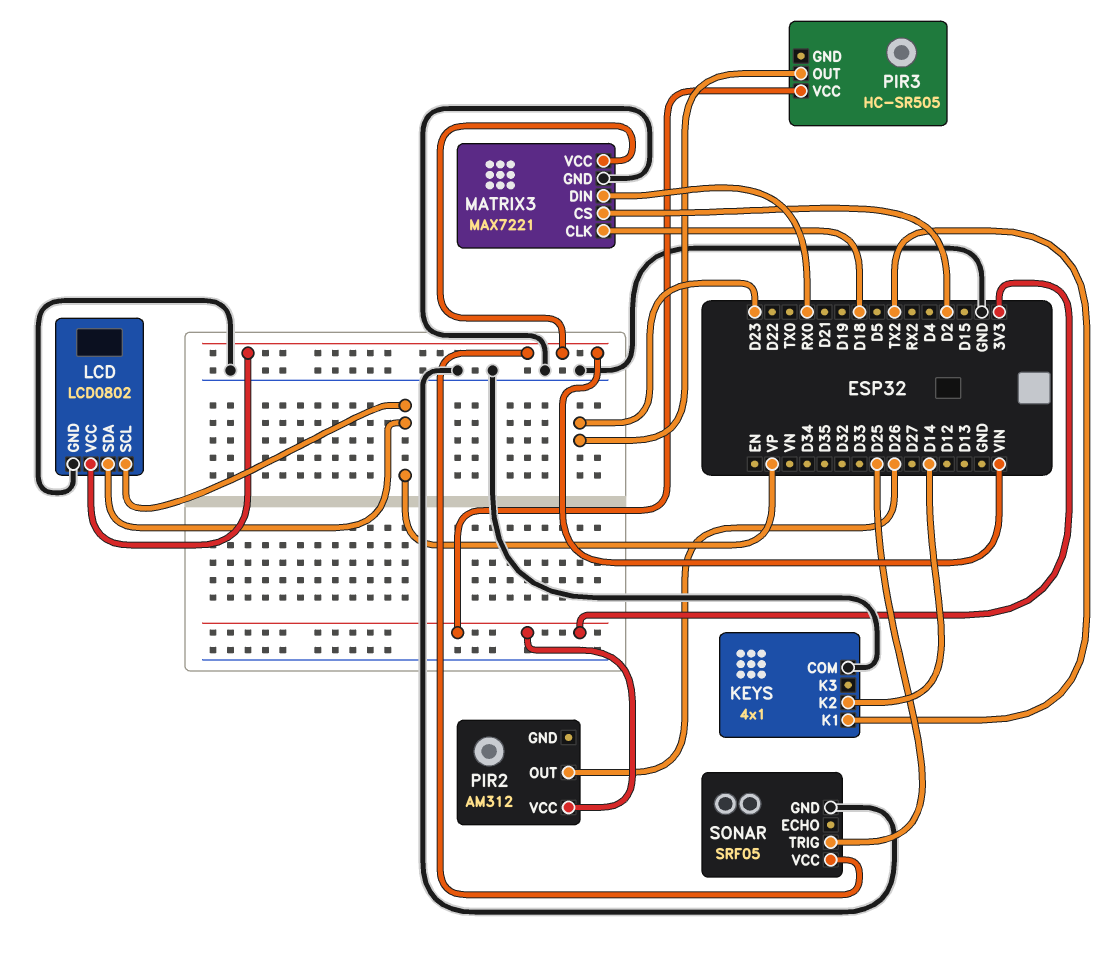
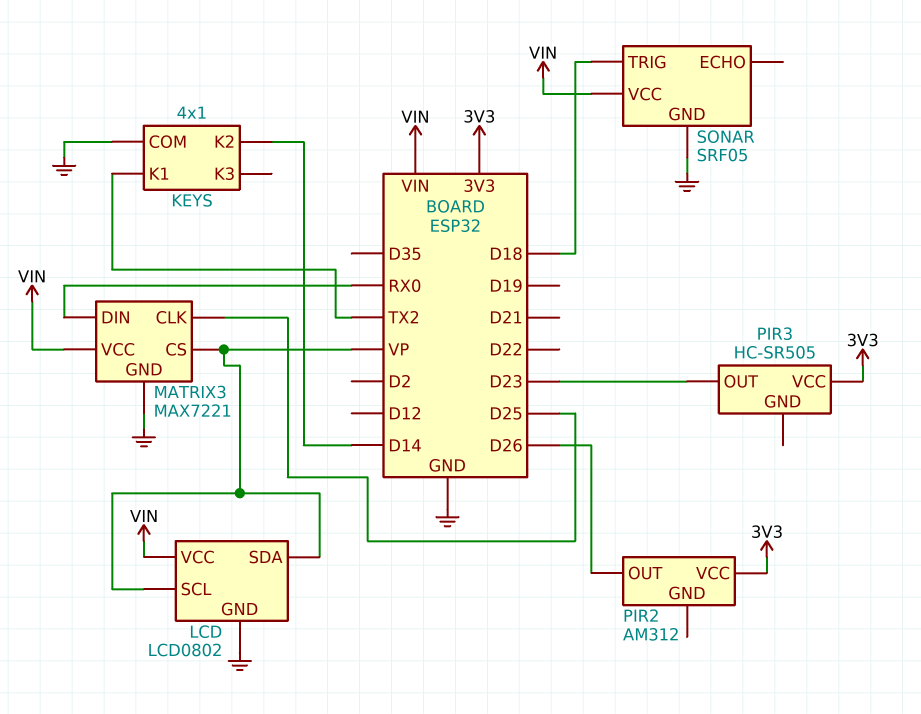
MATRIX3 pin CLK: D18 -> D25
MATRIX3 pin CS: D2 -> VP
SONAR pin TRIG: D25 -> D18

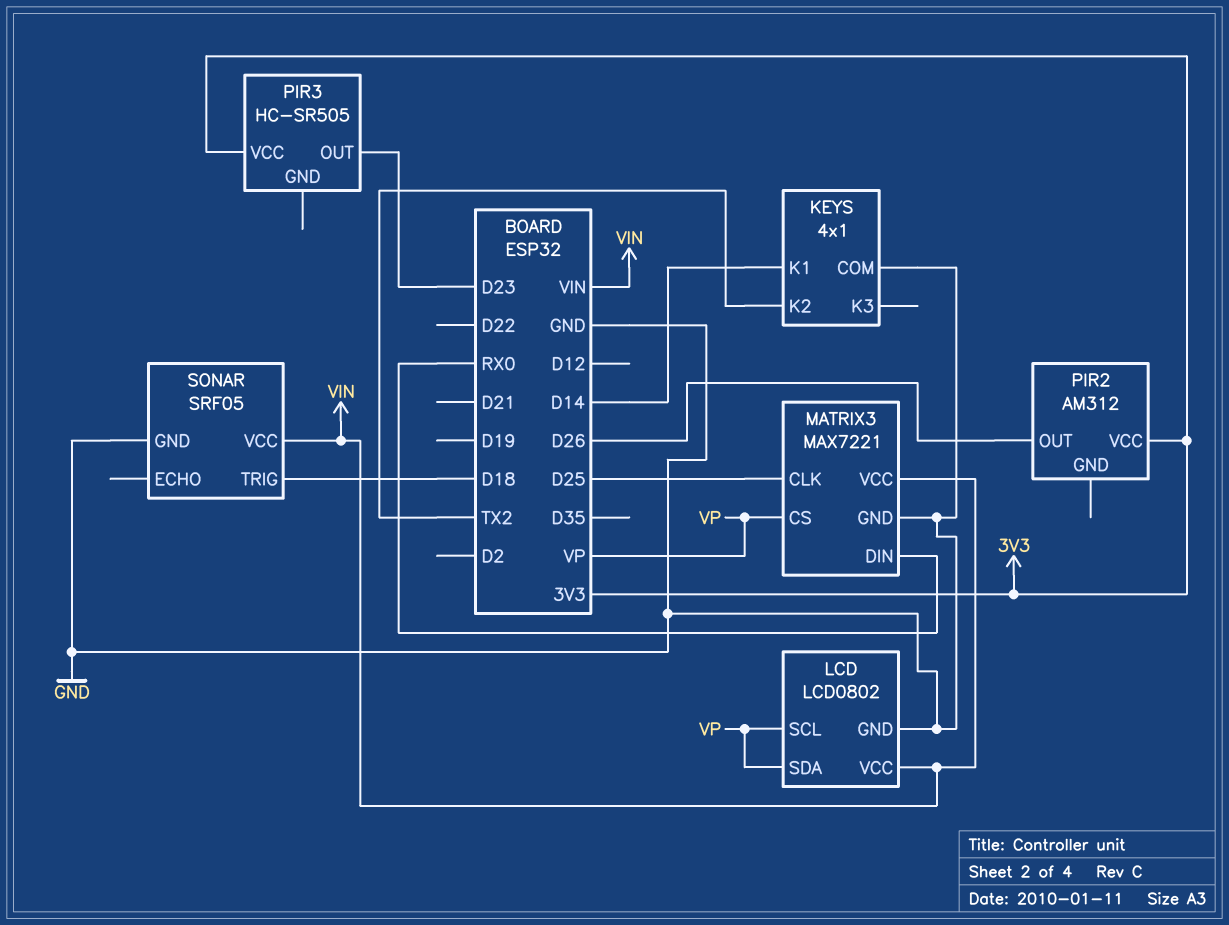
KEYS pin K1: TX2 -> D14
KEYS pin K2: D14 -> TX2

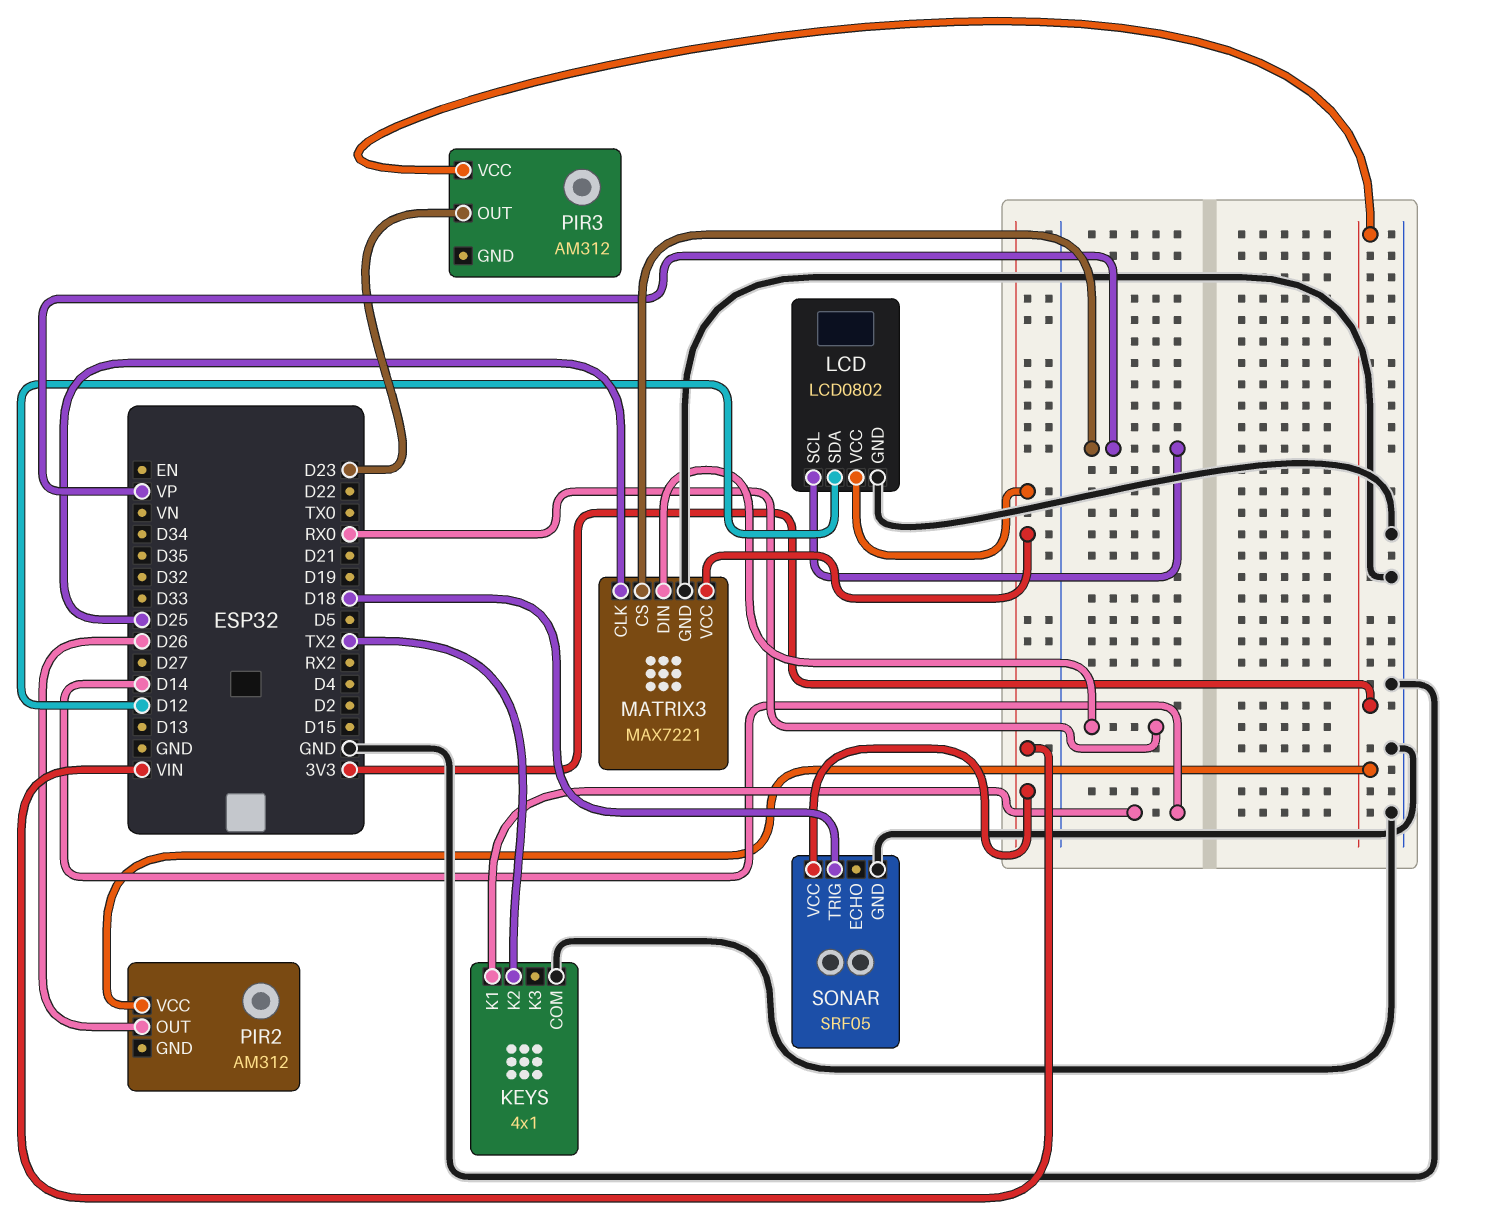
LCD pin SDA: VP -> D12
PIR3: HC-SR505 -> AM312

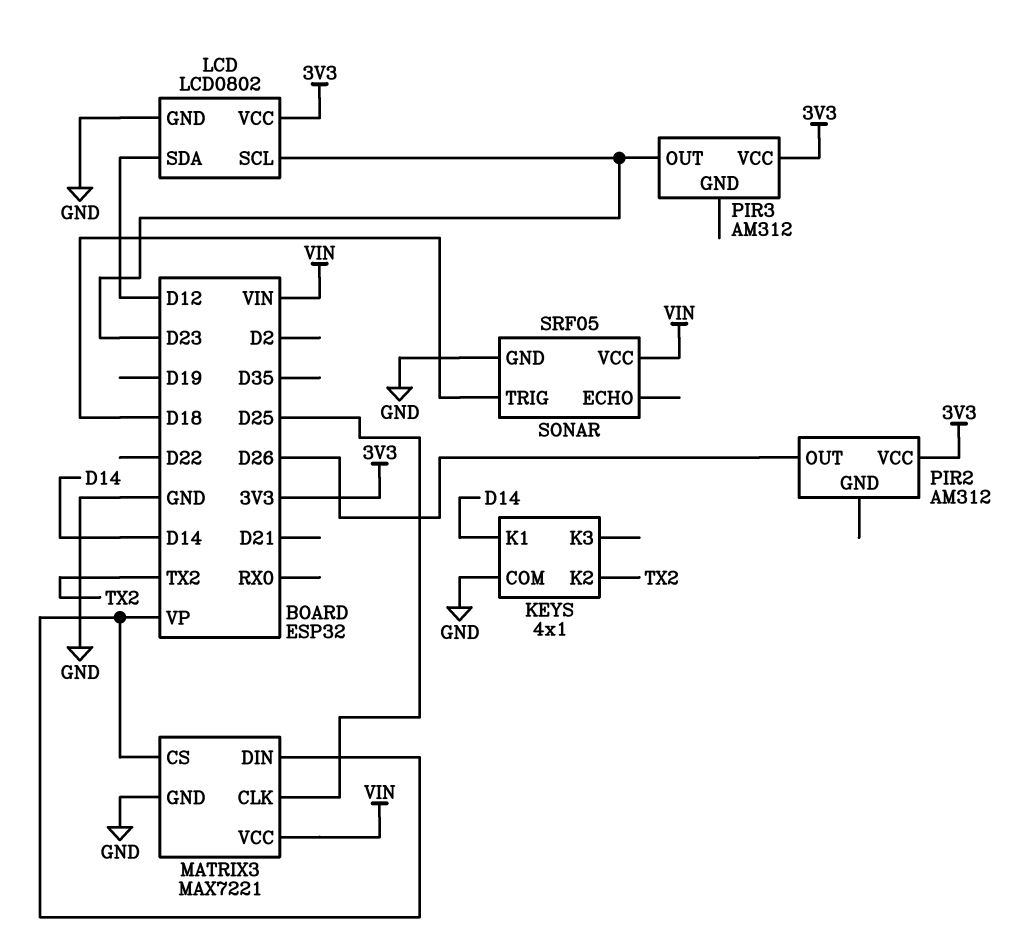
LCD pin SCL: VP -> D23
LCD pin VCC: VIN -> 3V3
MATRIX3 pin DIN: RX0 -> VP

